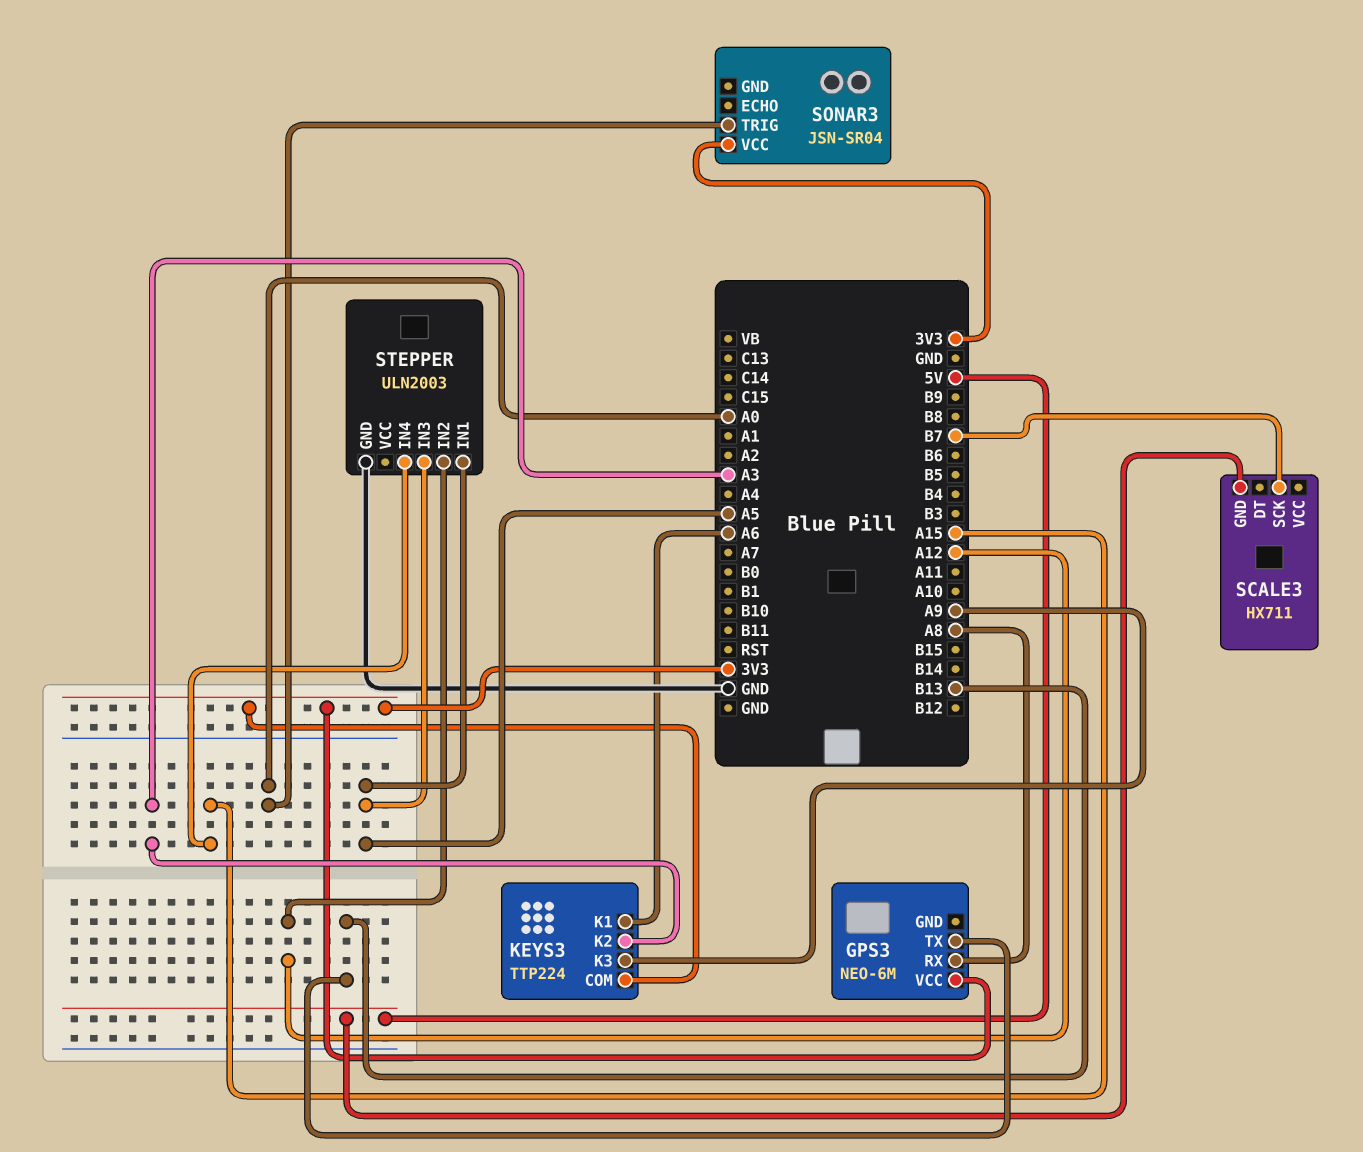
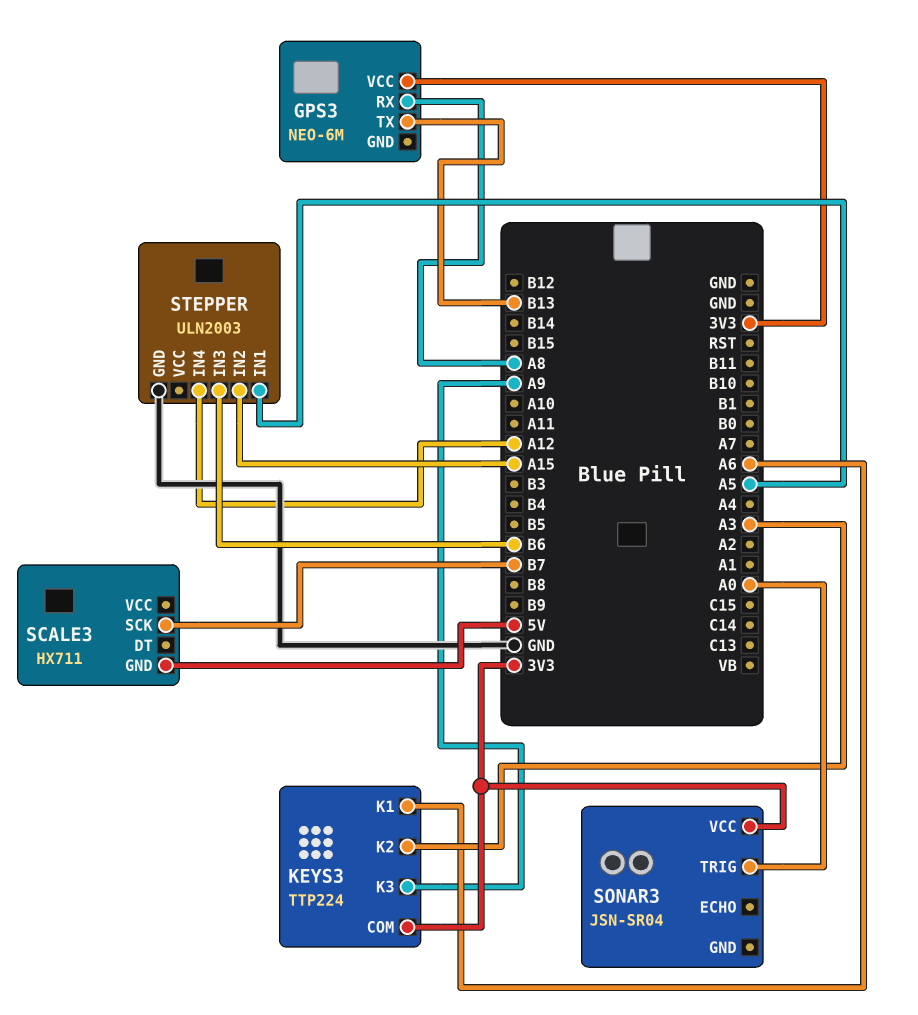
STEPPER pin IN2: A12 -> A15
STEPPER pin IN3: A5 -> B6
STEPPER pin IN4: A15 -> A12

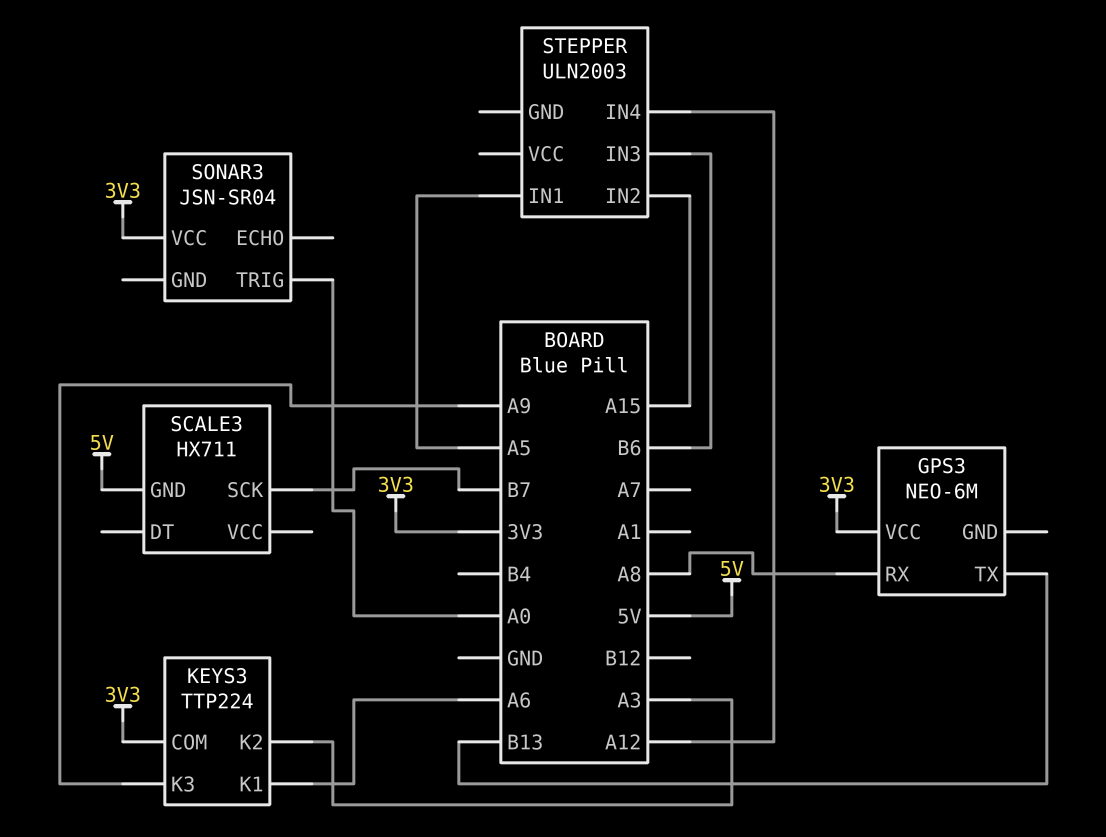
STEPPER pin GND: GND -> none

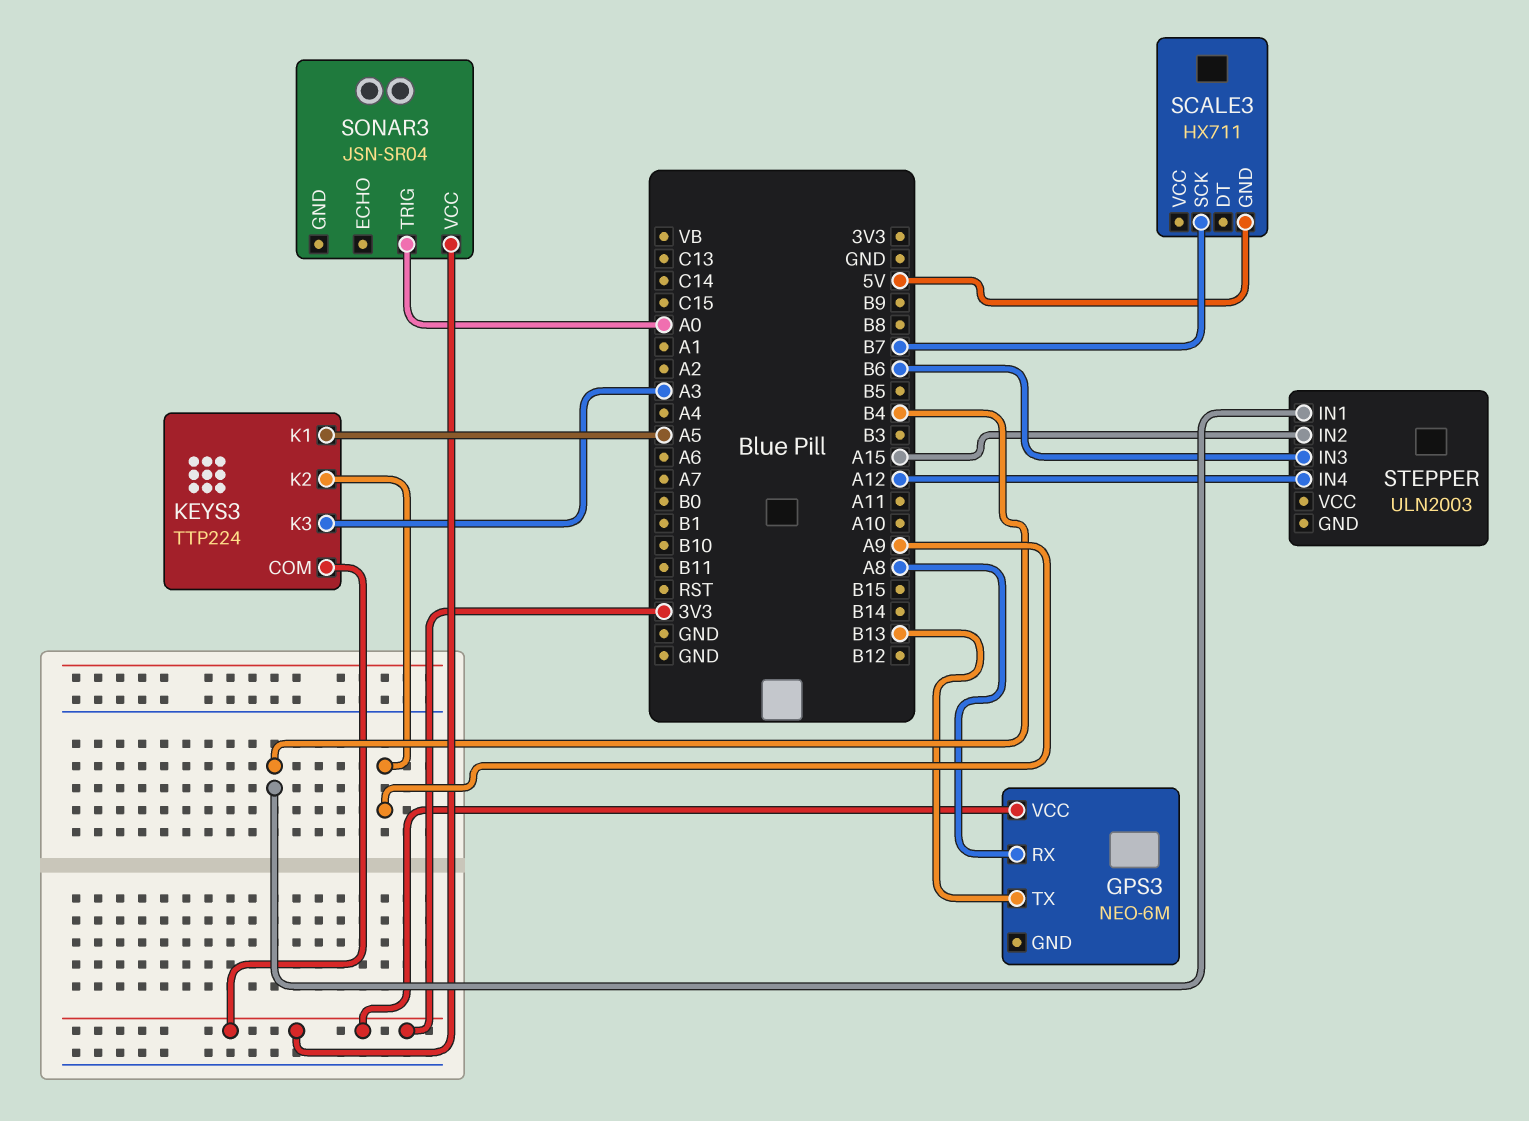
KEYS3 pin K1: A6 -> A5
KEYS3 pin K2: A3 -> A9
KEYS3 pin K3: A9 -> A3
STEPPER pin IN1: A5 -> B4

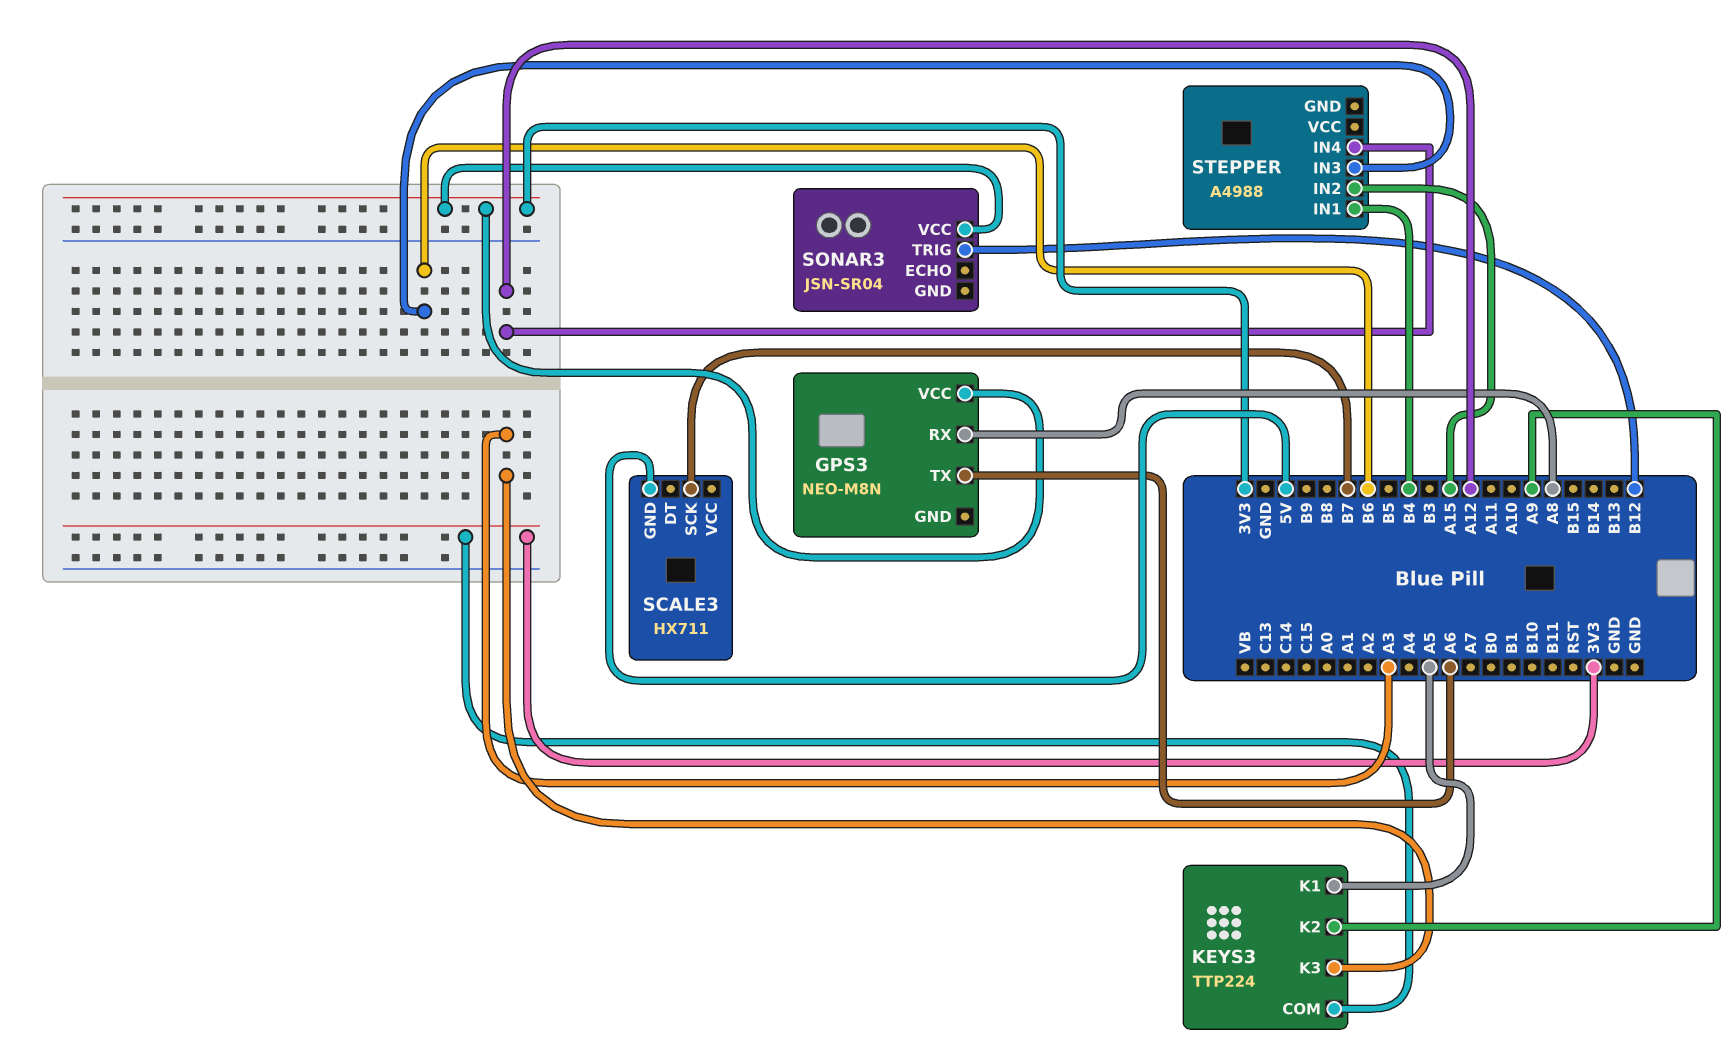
GPS3: NEO-6M -> NEO-M8N
GPS3 pin TX: B13 -> A6
SONAR3 pin TRIG: A0 -> B12
STEPPER: ULN2003 -> A4988

